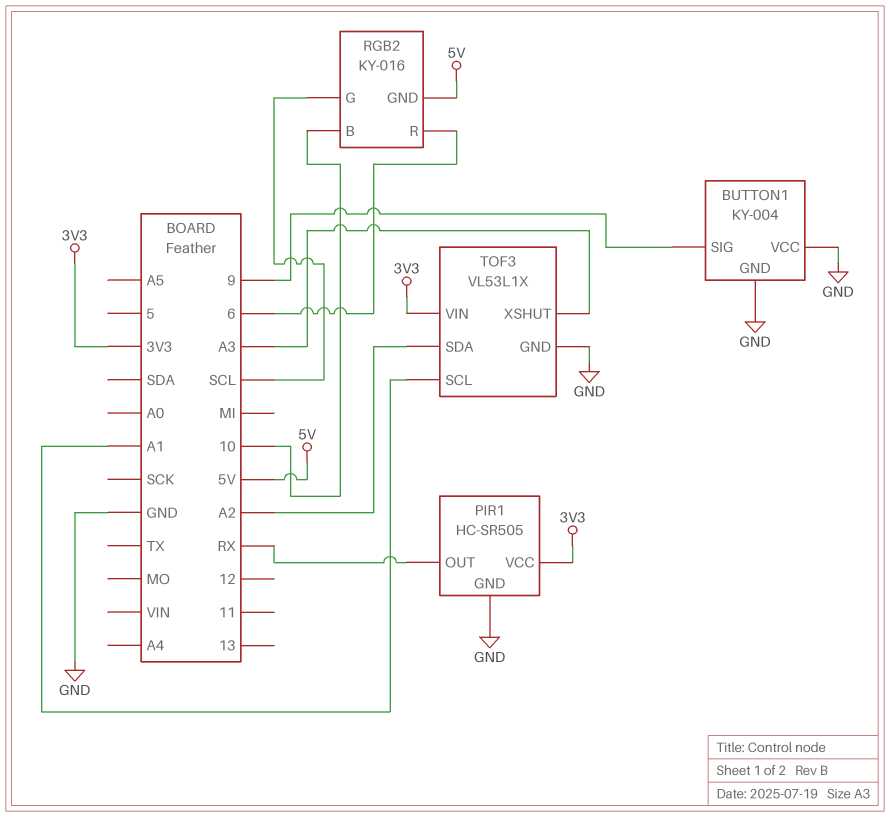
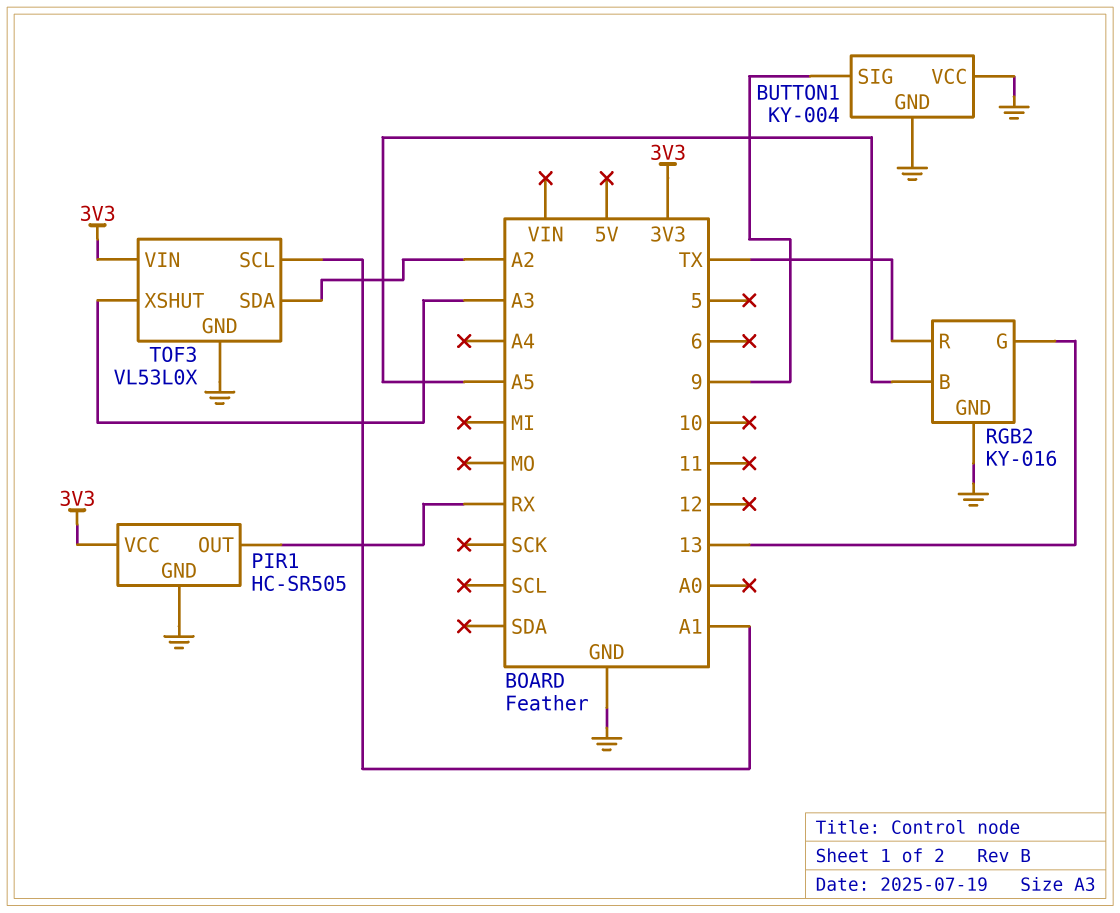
RGB2 pin B: 10 -> A5
RGB2 pin G: SCL -> 13
RGB2 pin GND: 5V -> GND
RGB2 pin R: 6 -> TX
TOF3: VL53L1X -> VL53L0X

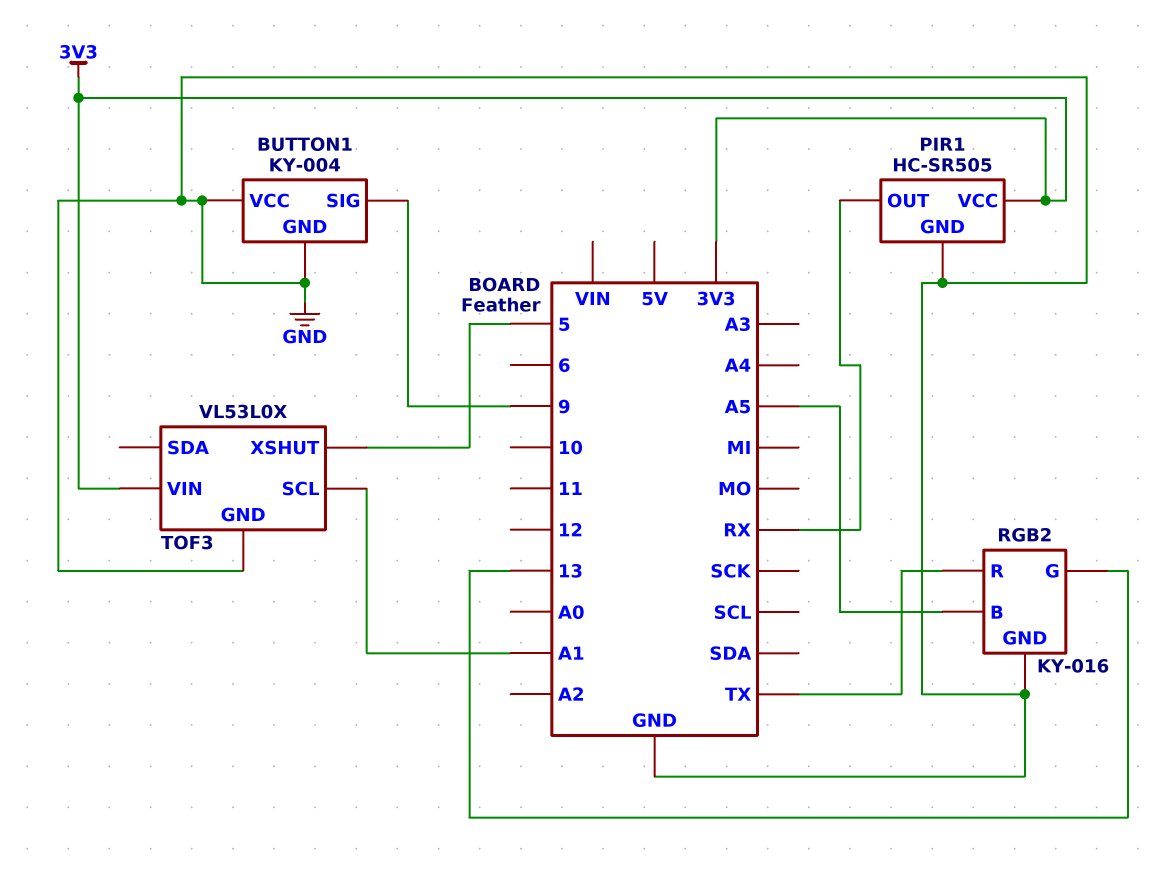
TOF3 pin SDA: A2 -> none
TOF3 pin XSHUT: A3 -> 5

